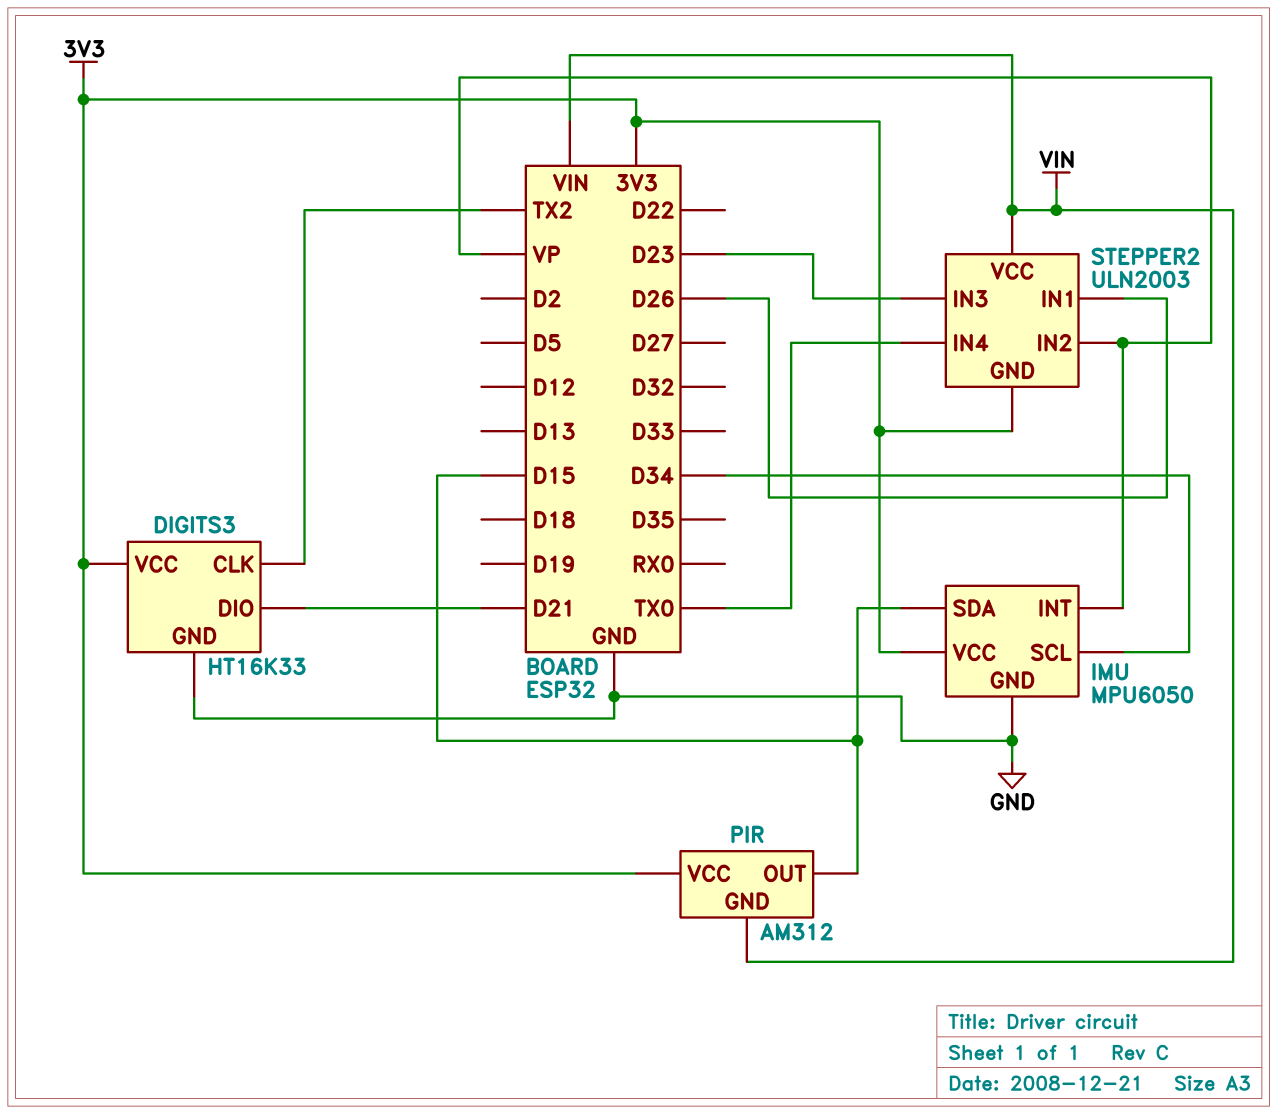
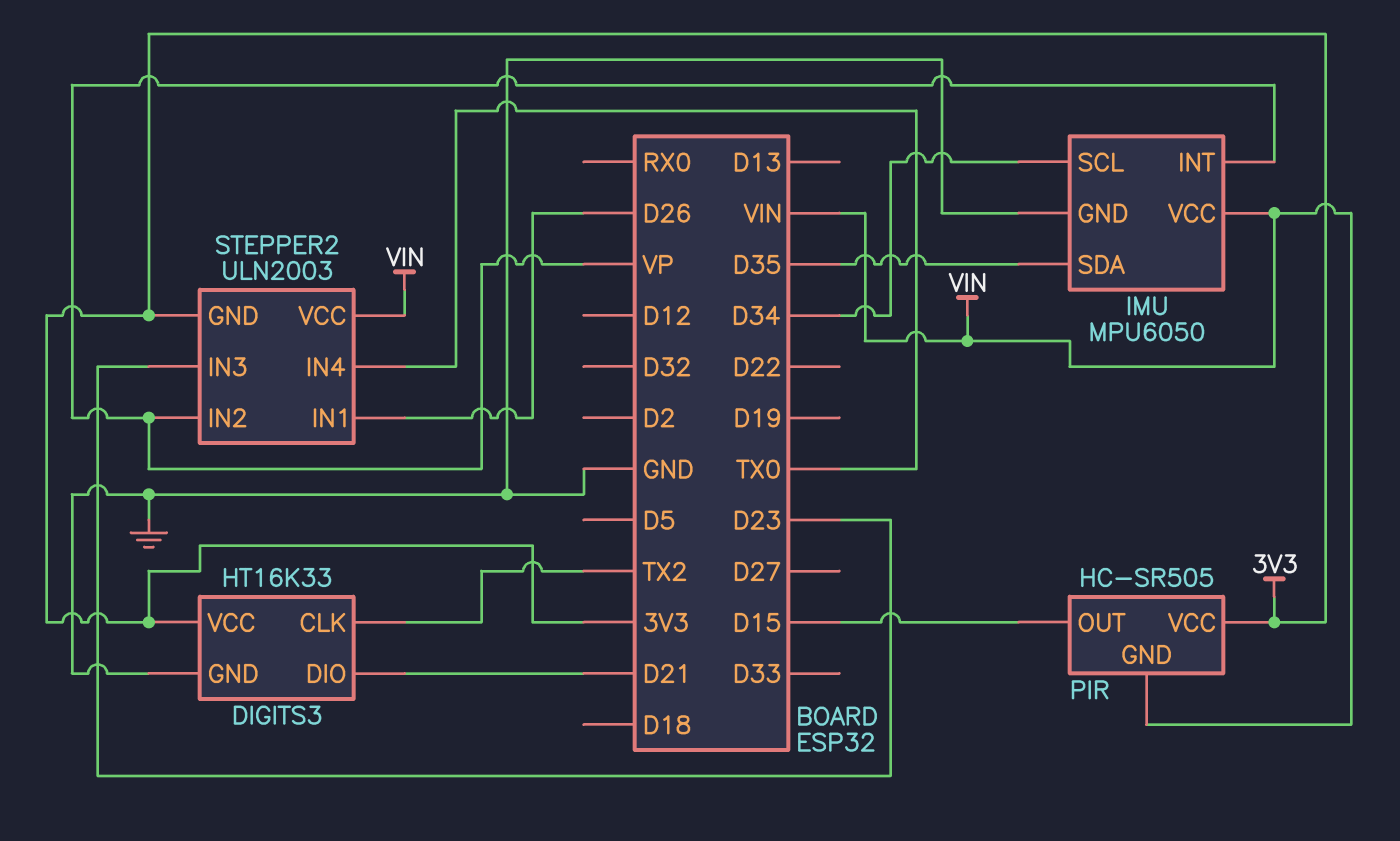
IMU pin SDA: D15 -> D35
IMU pin VCC: 3V3 -> VIN
PIR: AM312 -> HC-SR505

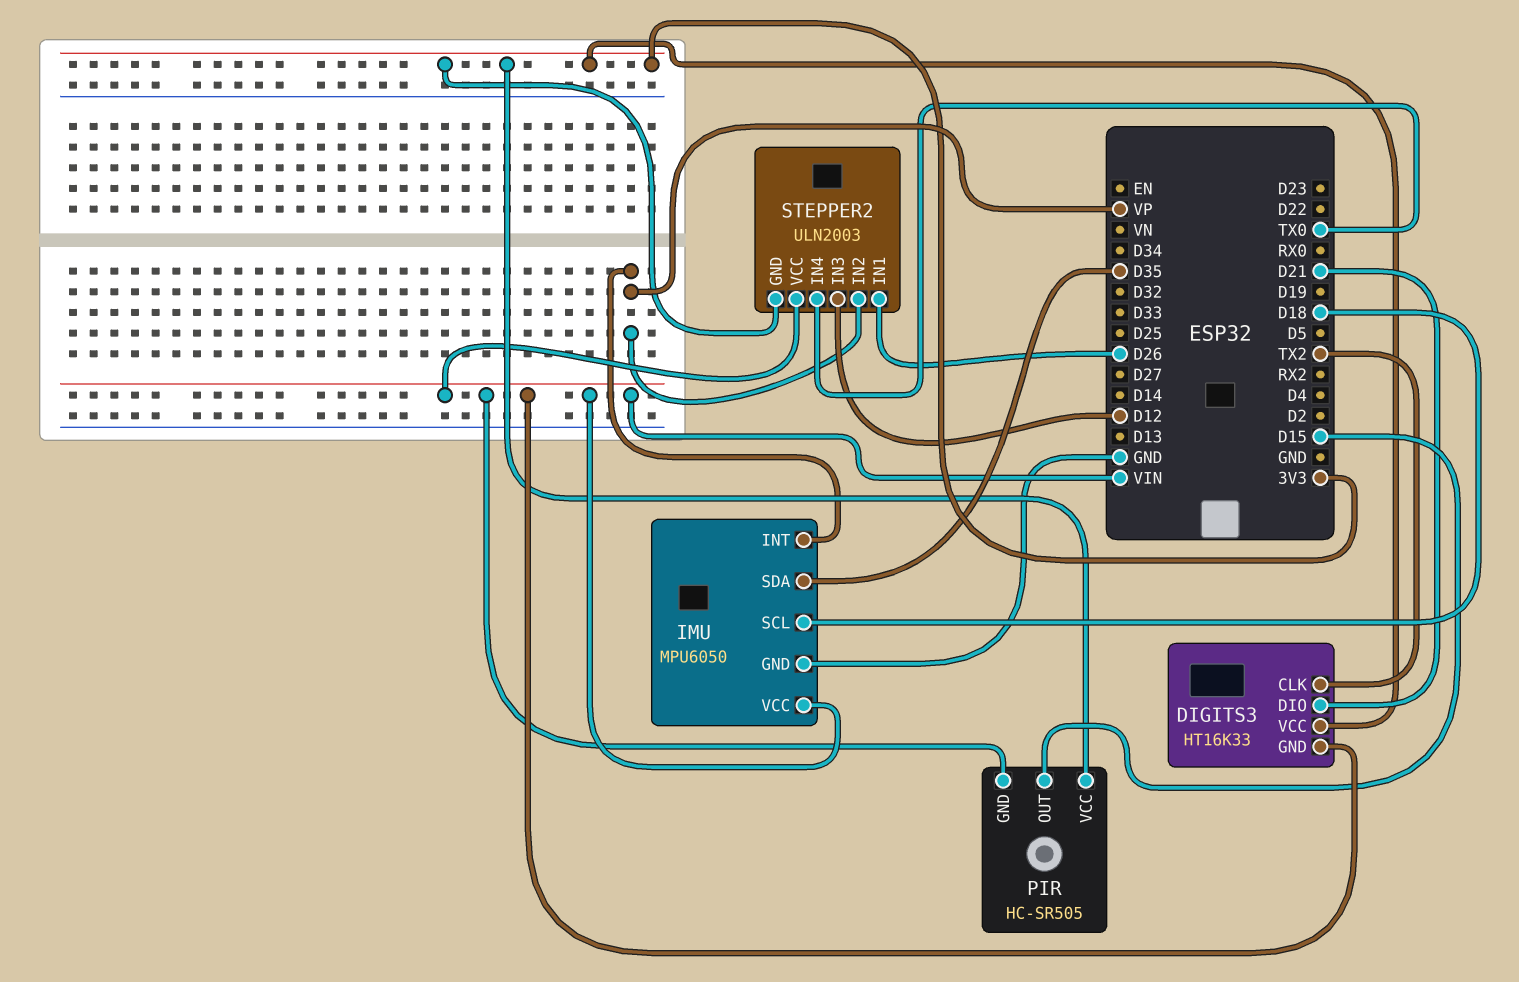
DIGITS3 pin GND: GND -> VIN
IMU pin SCL: D34 -> D18
STEPPER2 pin IN3: D23 -> D12

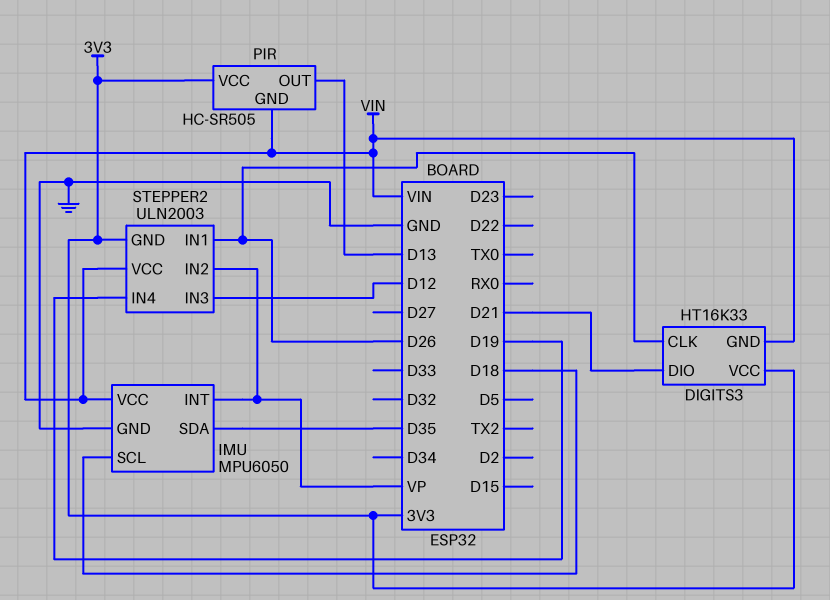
DIGITS3 pin CLK: TX2 -> D26
PIR pin OUT: D15 -> D13
STEPPER2 pin IN4: TX0 -> D19

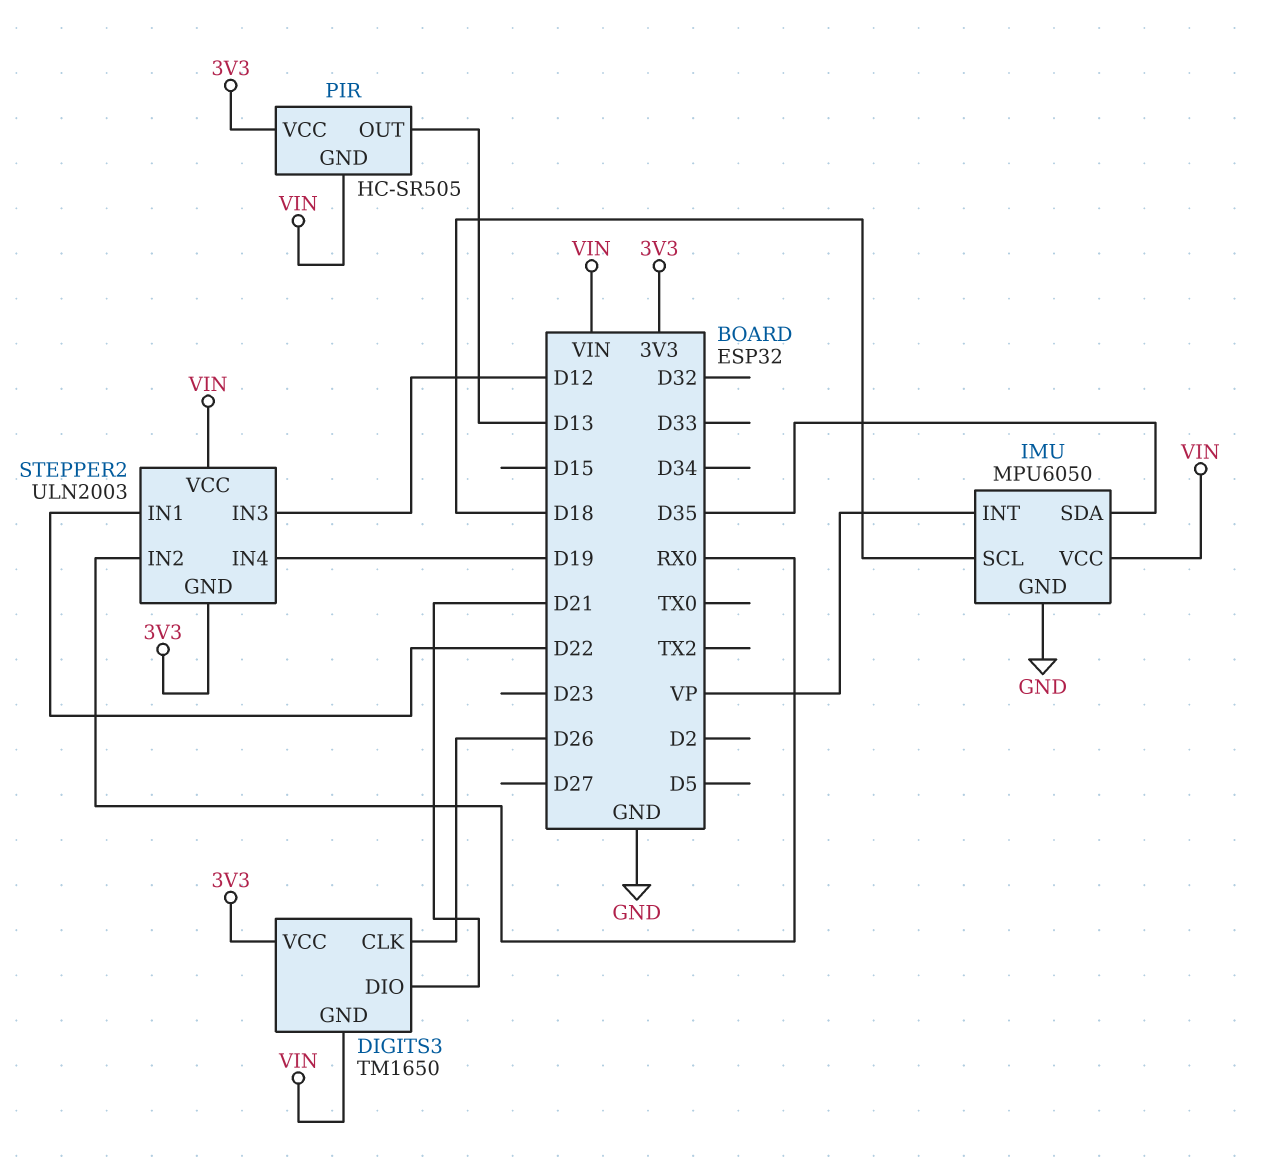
DIGITS3: HT16K33 -> TM1650
STEPPER2 pin IN1: D26 -> D22
STEPPER2 pin IN2: VP -> RX0

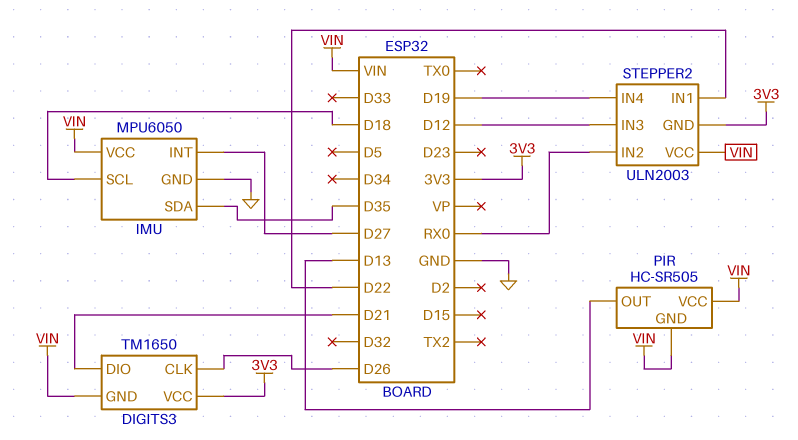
IMU pin INT: VP -> D27
PIR pin VCC: 3V3 -> VIN

